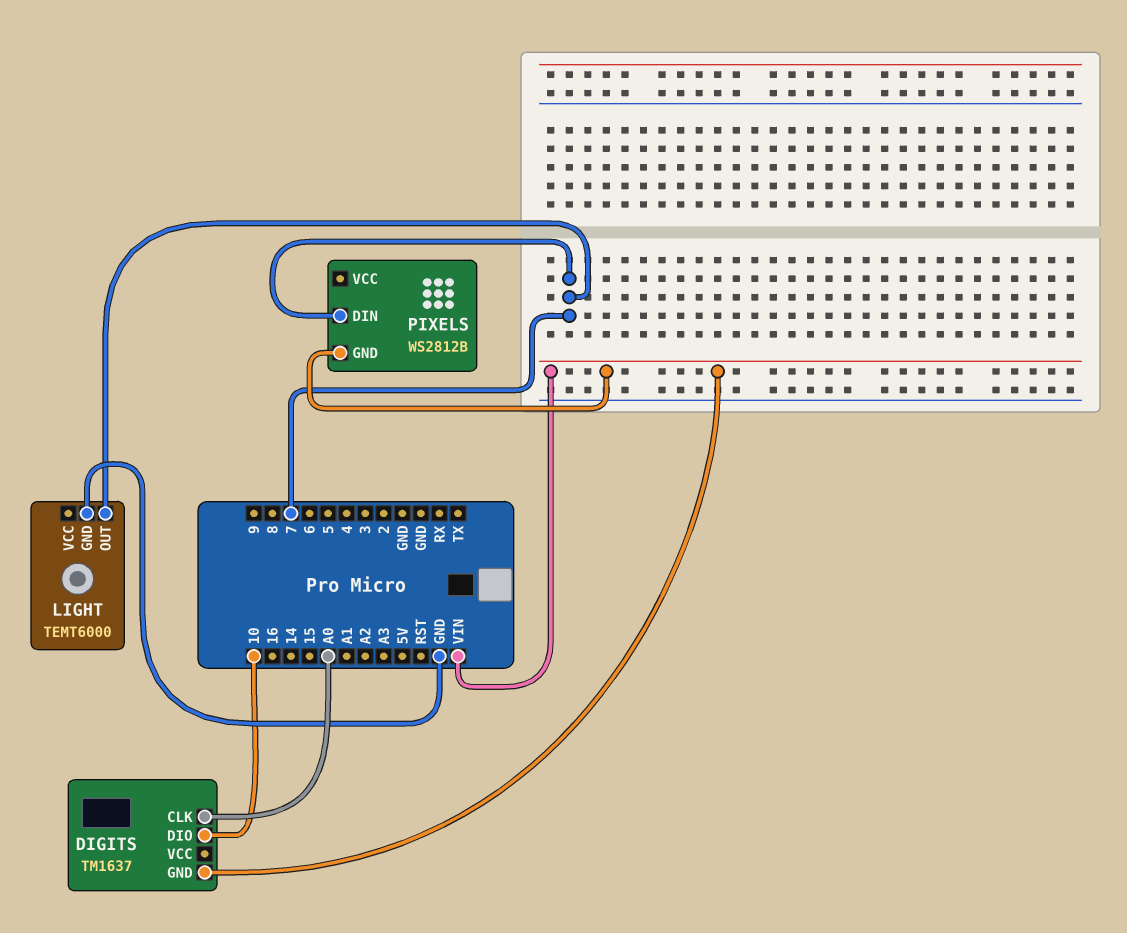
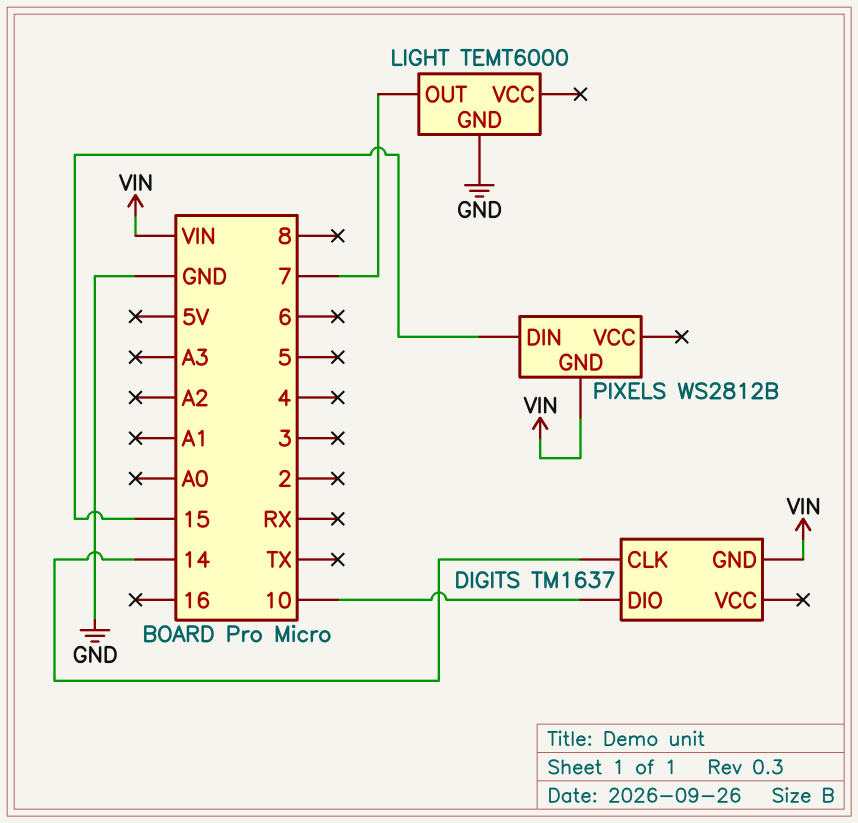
DIGITS pin CLK: A0 -> 14
PIXELS pin DIN: 7 -> 15

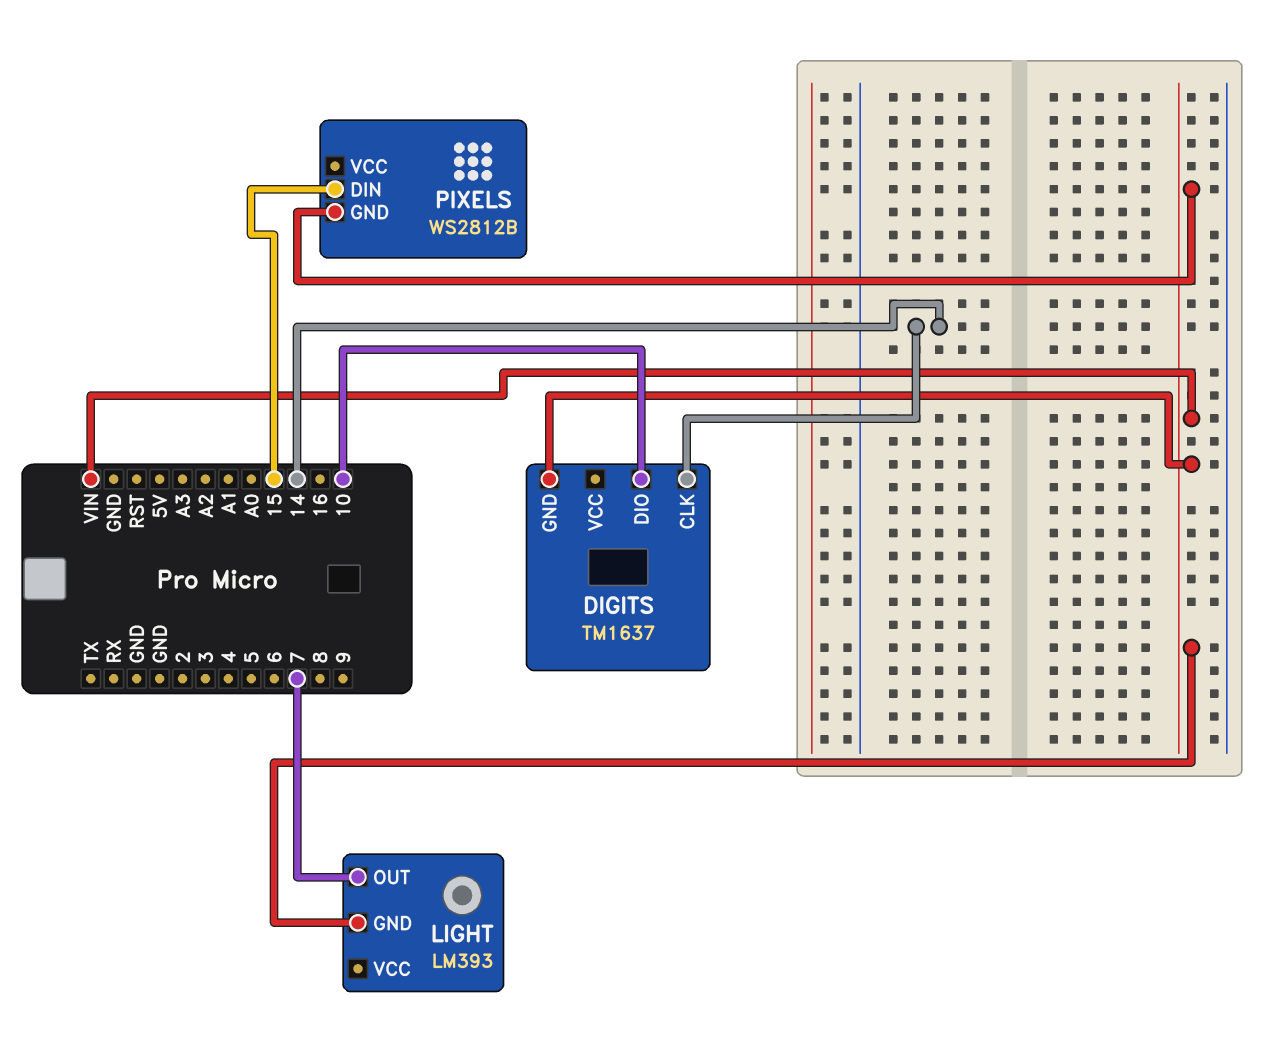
LIGHT: TEMT6000 -> LM393
LIGHT pin GND: GND -> VIN

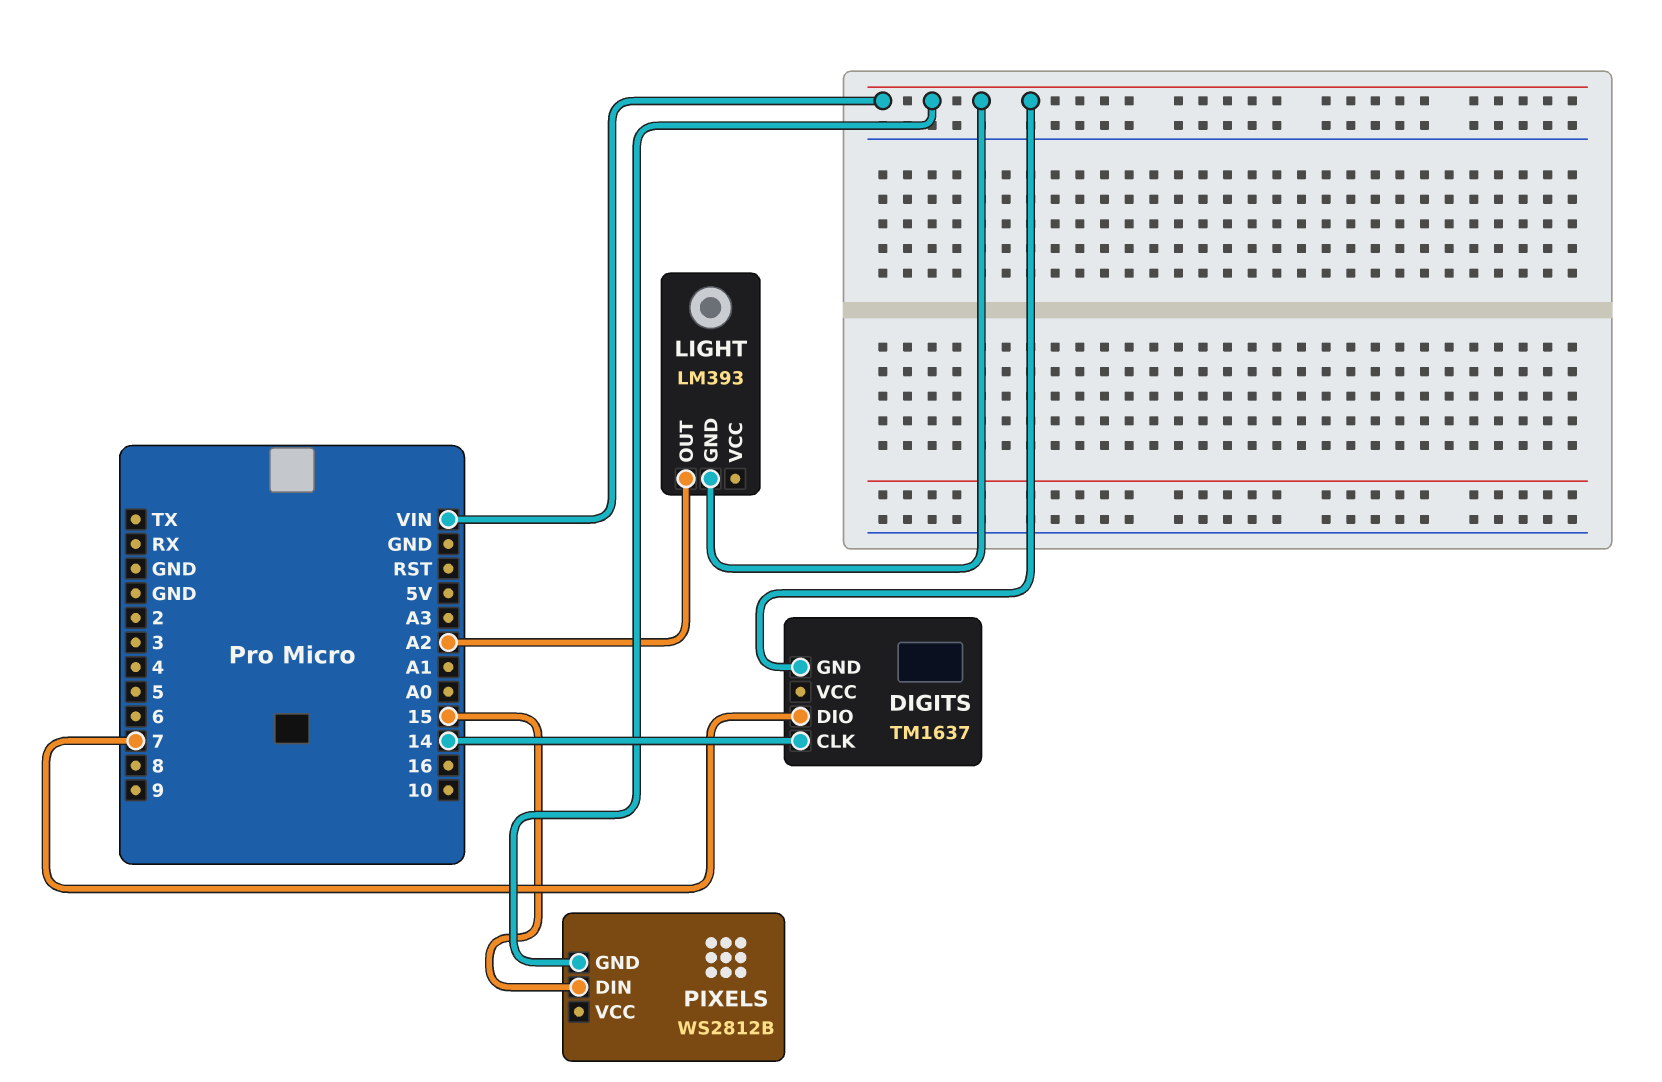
DIGITS pin DIO: 10 -> 7
LIGHT pin OUT: 7 -> A2

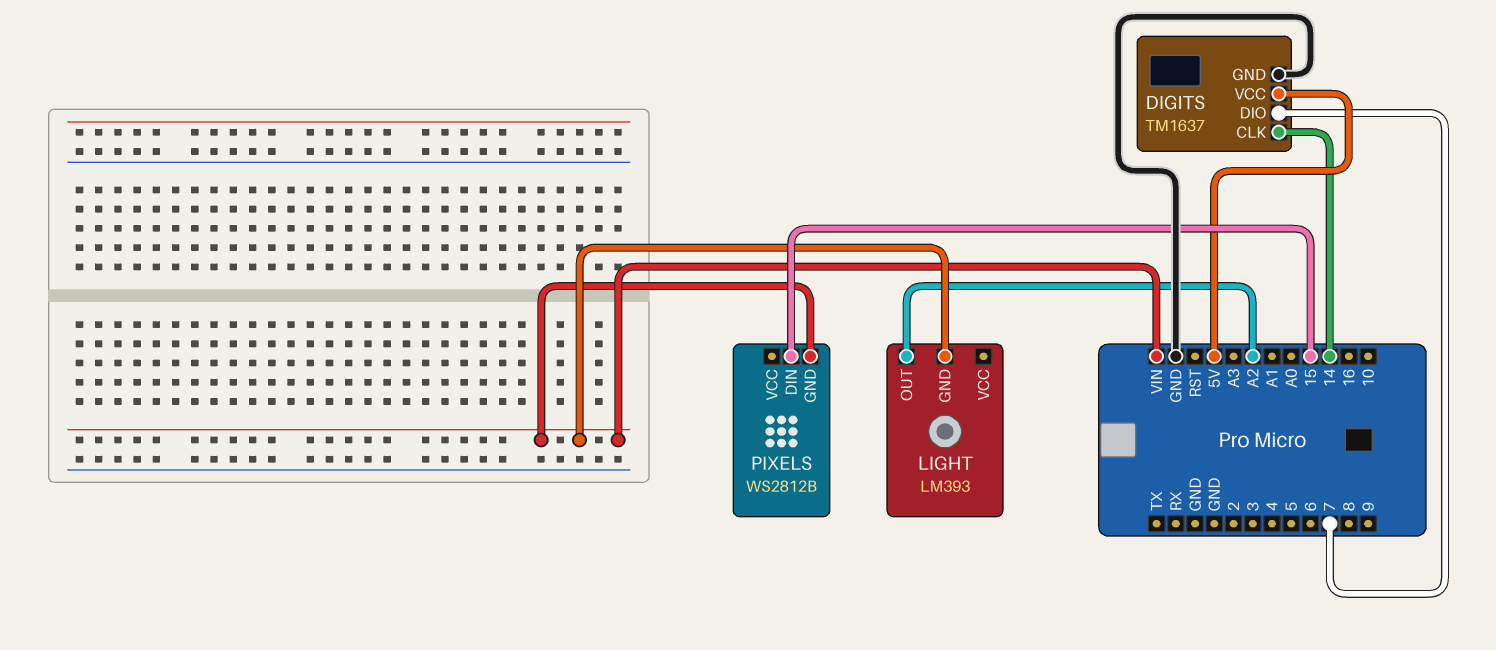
DIGITS pin GND: VIN -> GND
DIGITS pin VCC: none -> 5V

